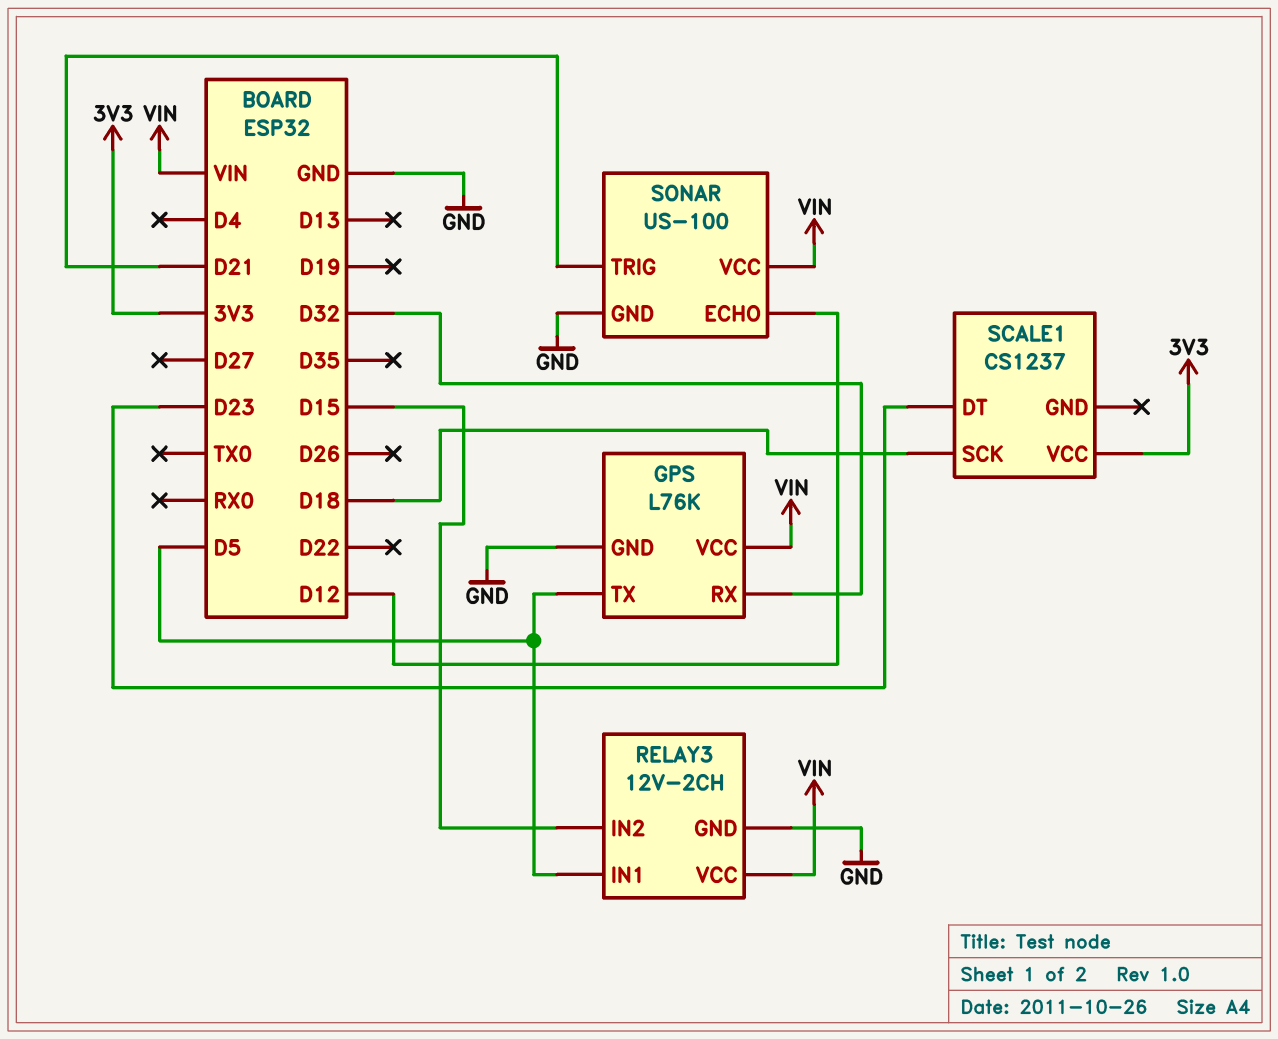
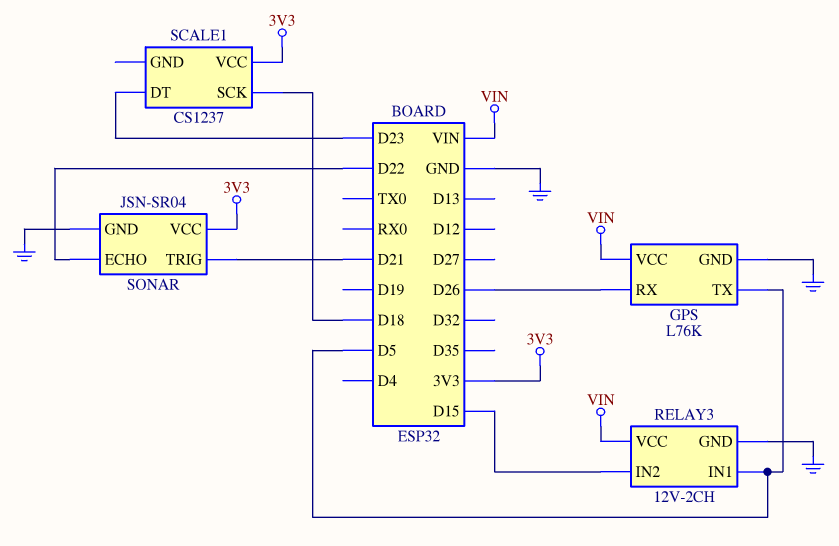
GPS pin RX: D32 -> D26
SONAR: US-100 -> JSN-SR04
SONAR pin ECHO: D12 -> D22
SONAR pin VCC: VIN -> 3V3

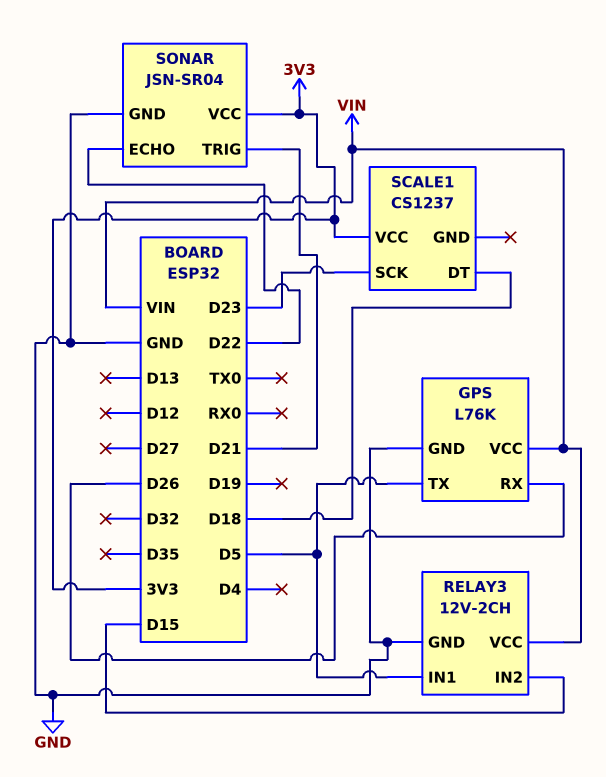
SCALE1 pin DT: D23 -> D18
SCALE1 pin SCK: D18 -> D23

